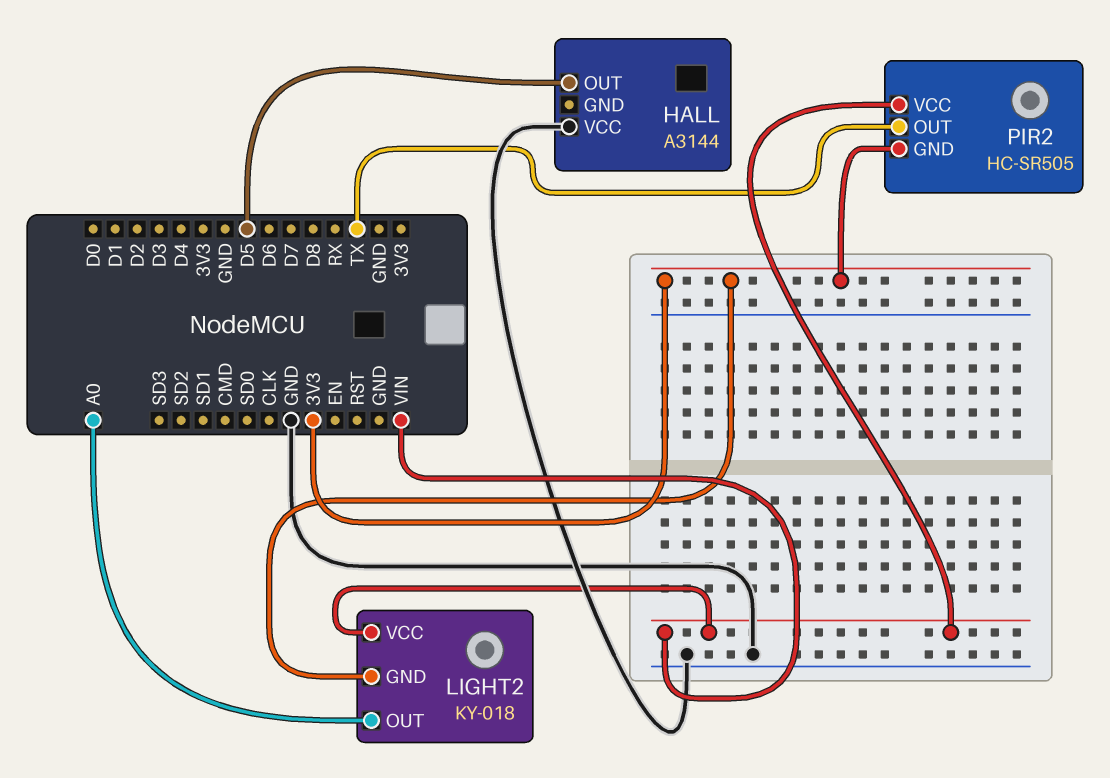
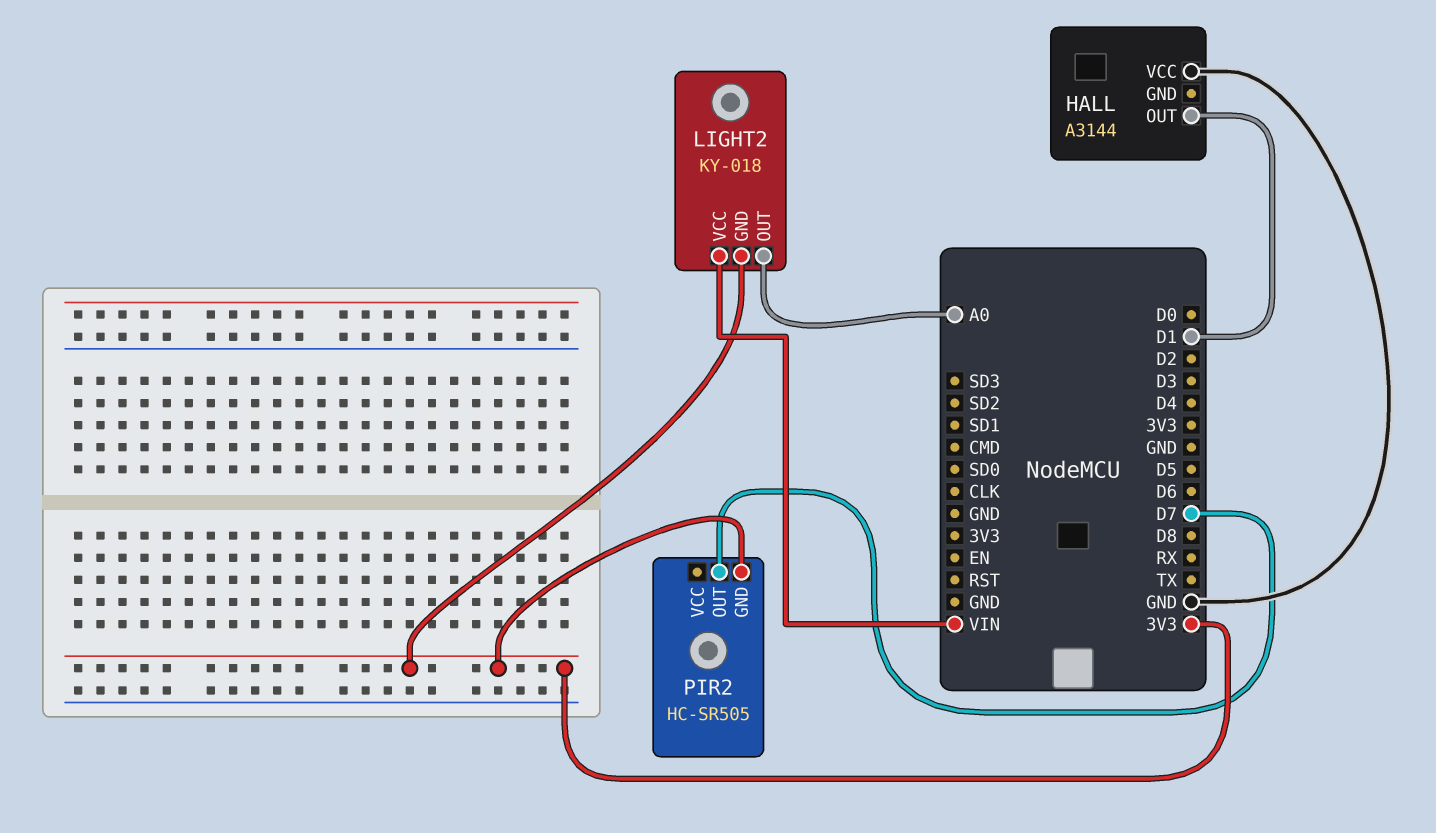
HALL pin OUT: D5 -> D1
PIR2 pin OUT: TX -> D7
PIR2 pin VCC: VIN -> none

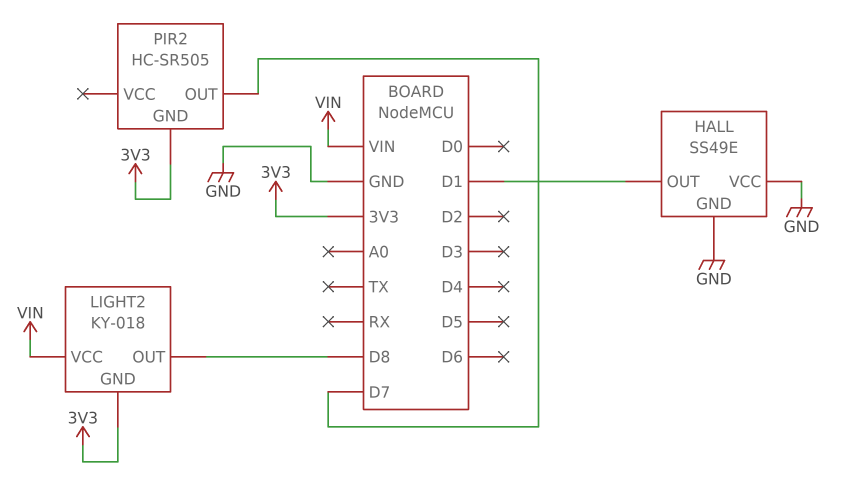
HALL: A3144 -> SS49E
HALL pin GND: none -> GND
LIGHT2 pin OUT: A0 -> D8

